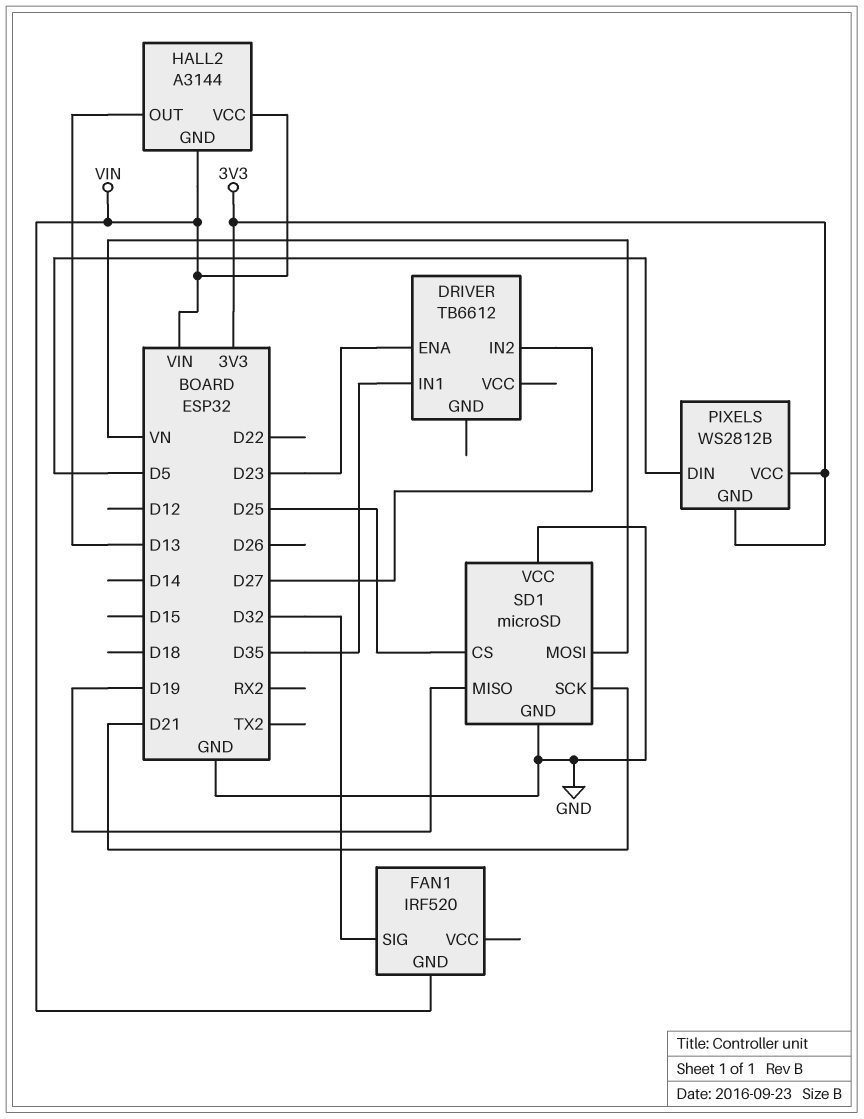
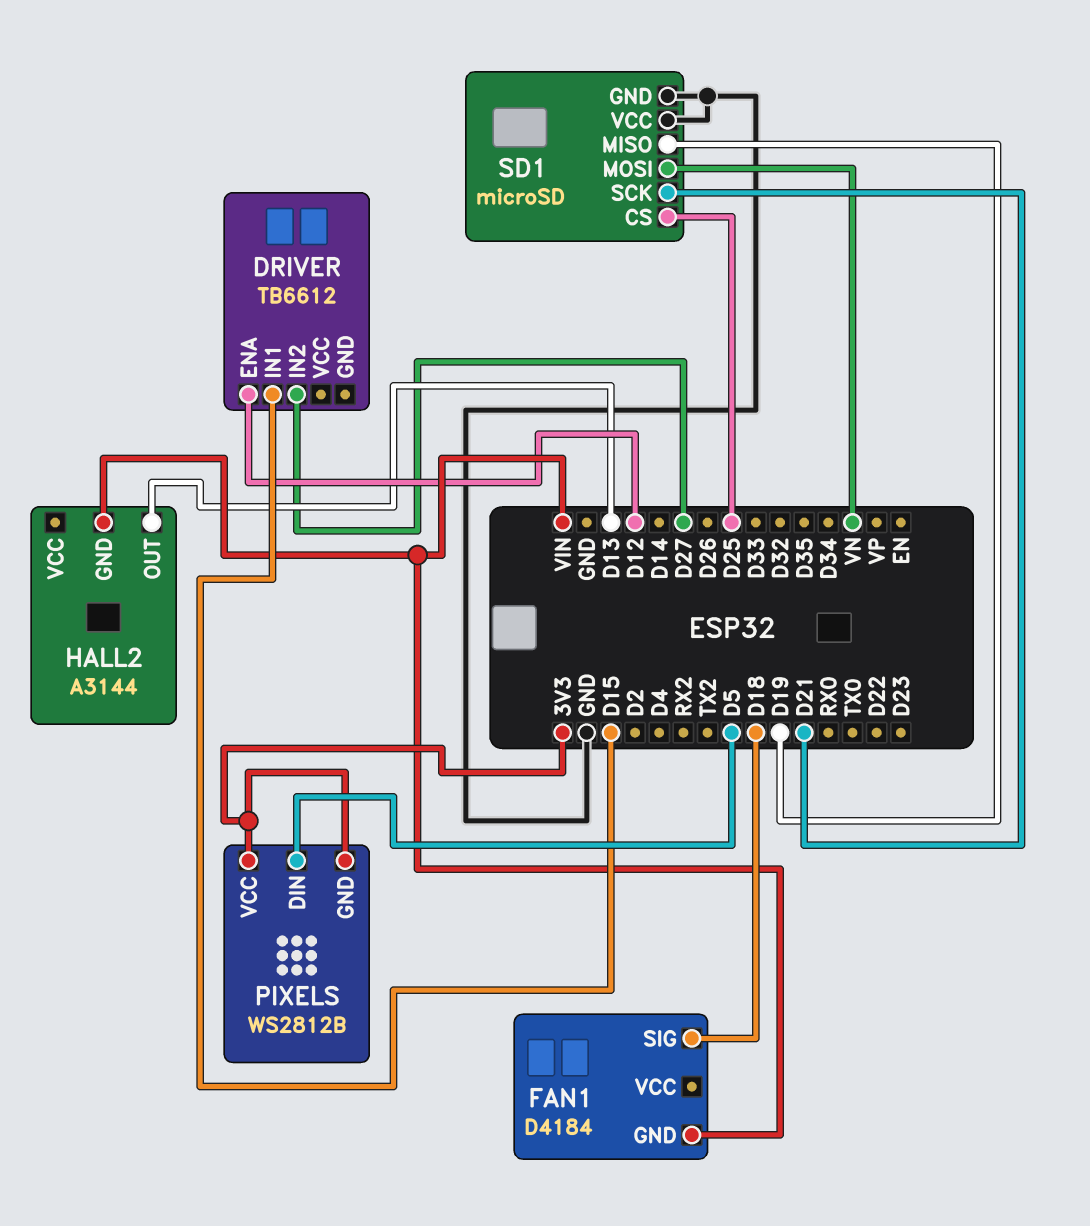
DRIVER pin ENA: D23 -> D12
DRIVER pin IN1: D35 -> D15
FAN1: IRF520 -> D4184
FAN1 pin SIG: D32 -> D18
HALL2 pin VCC: VIN -> none

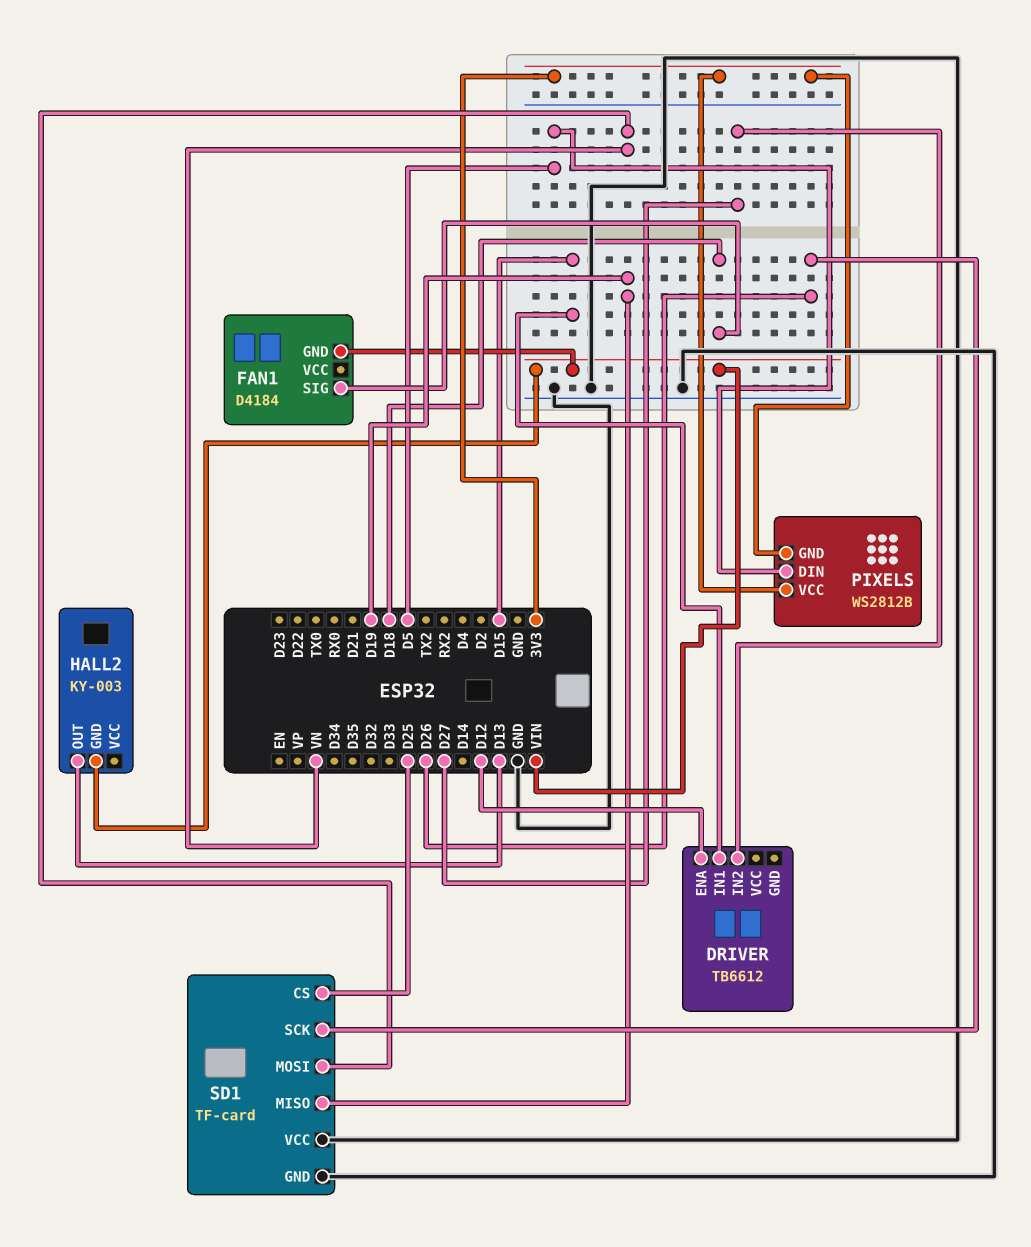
HALL2: A3144 -> KY-003
SD1: microSD -> TF-card
SD1 pin SCK: D21 -> D26

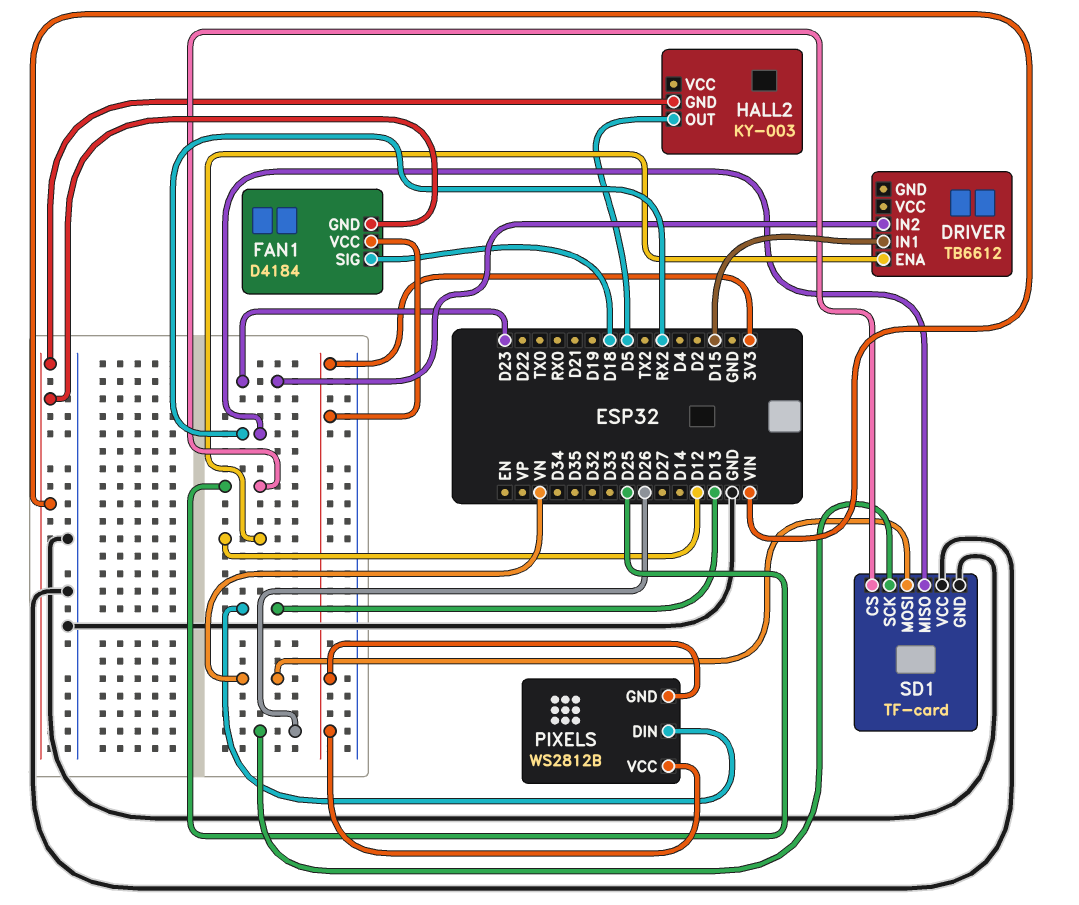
DRIVER pin IN2: D27 -> D23
FAN1 pin VCC: none -> 3V3
HALL2 pin OUT: D13 -> D5
PIXELS pin DIN: D5 -> D13
SD1 pin MISO: D19 -> RX2

